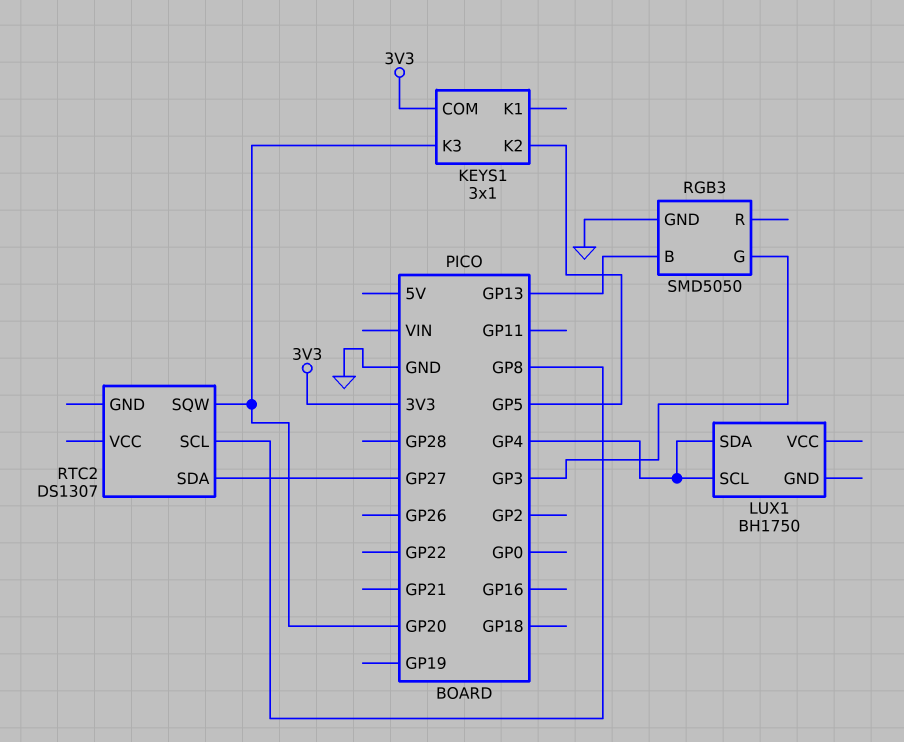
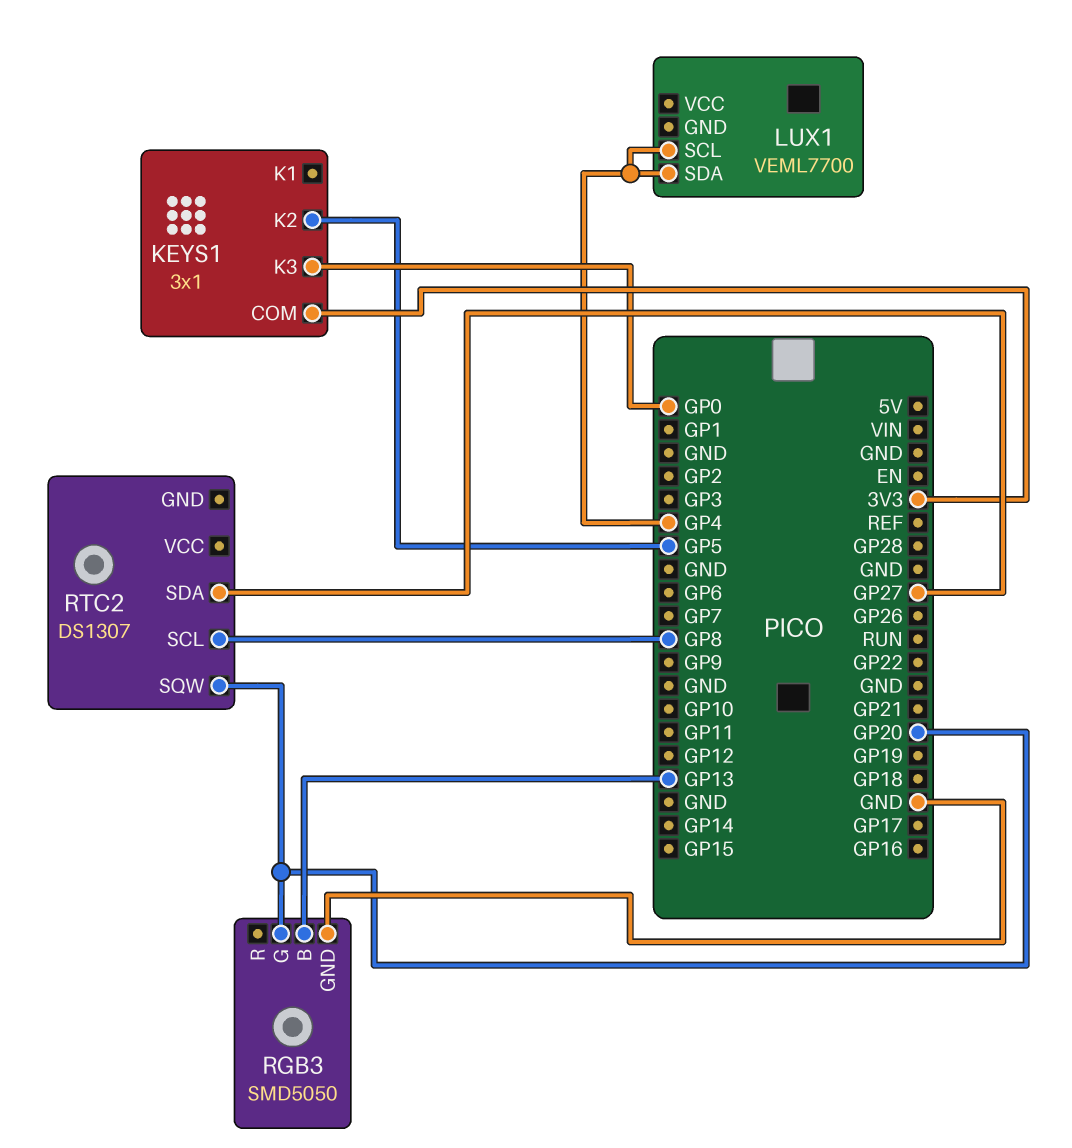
KEYS1 pin K3: GP20 -> GP0
LUX1: BH1750 -> VEML7700
RGB3 pin G: GP3 -> GP20

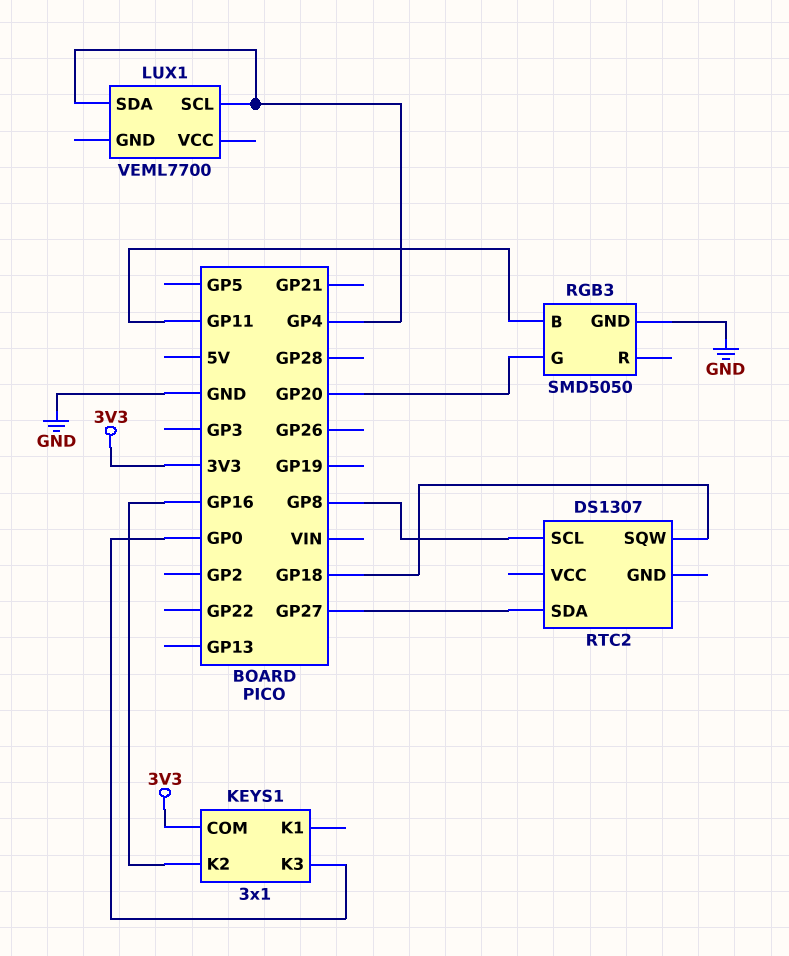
KEYS1 pin K2: GP5 -> GP16
RGB3 pin B: GP13 -> GP11
RTC2 pin SQW: GP20 -> GP18

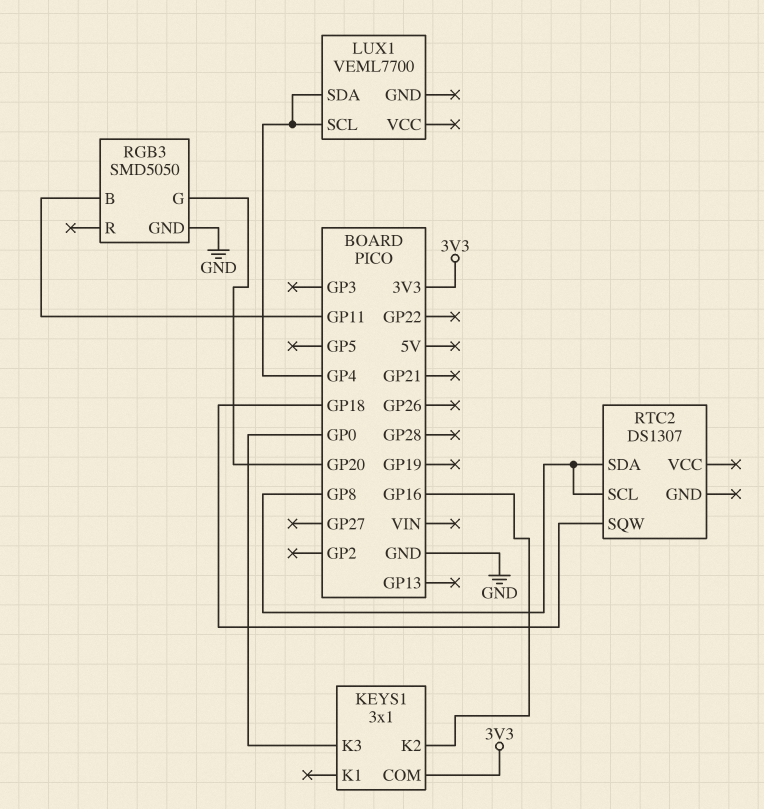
RTC2 pin SDA: GP27 -> GP8

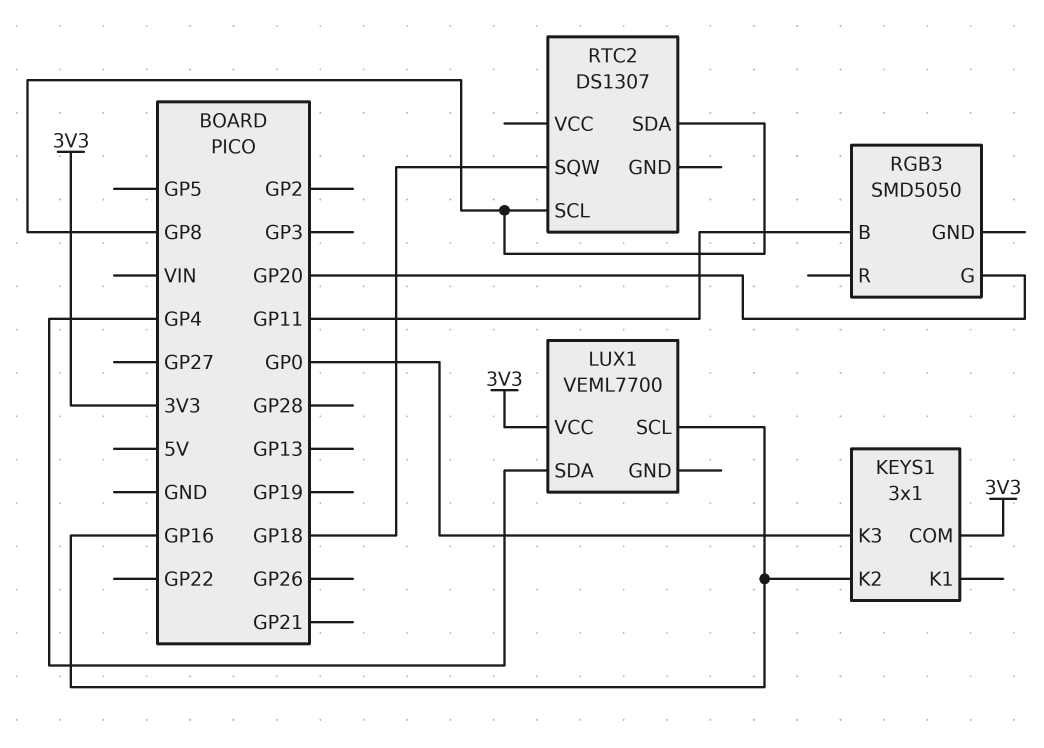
LUX1 pin SCL: GP4 -> GP16
LUX1 pin VCC: none -> 3V3
RGB3 pin GND: GND -> none

